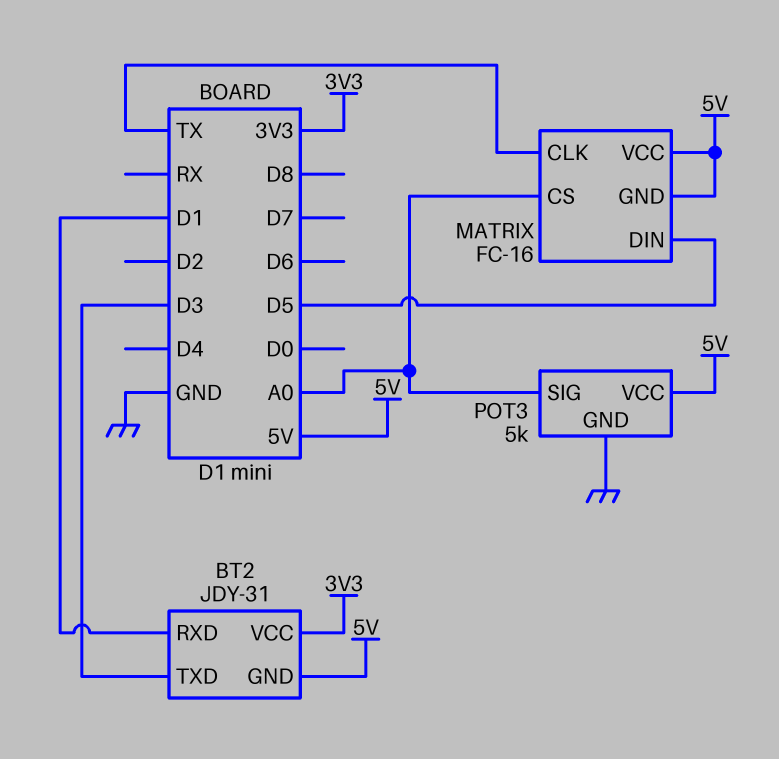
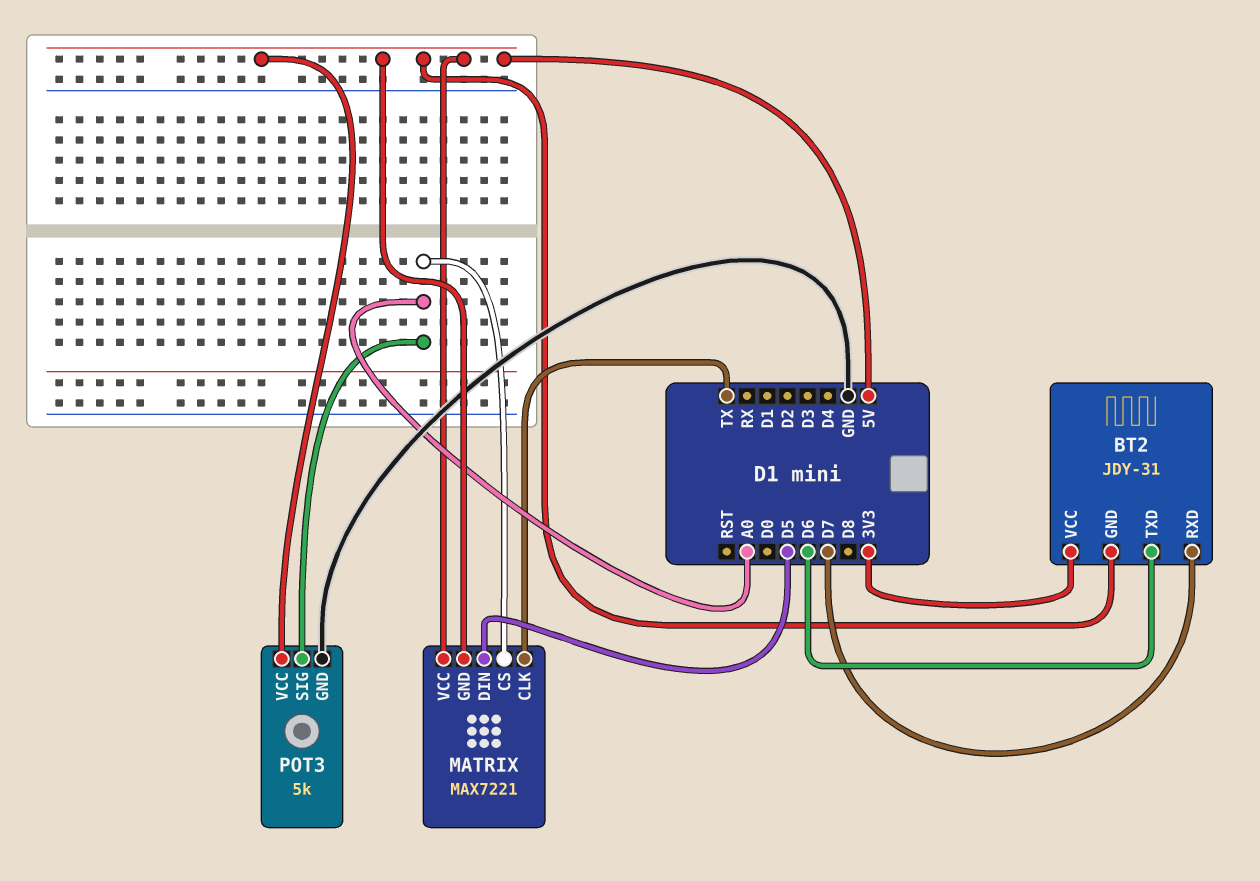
BT2 pin RXD: D1 -> D7
BT2 pin TXD: D3 -> D6
MATRIX: FC-16 -> MAX7221

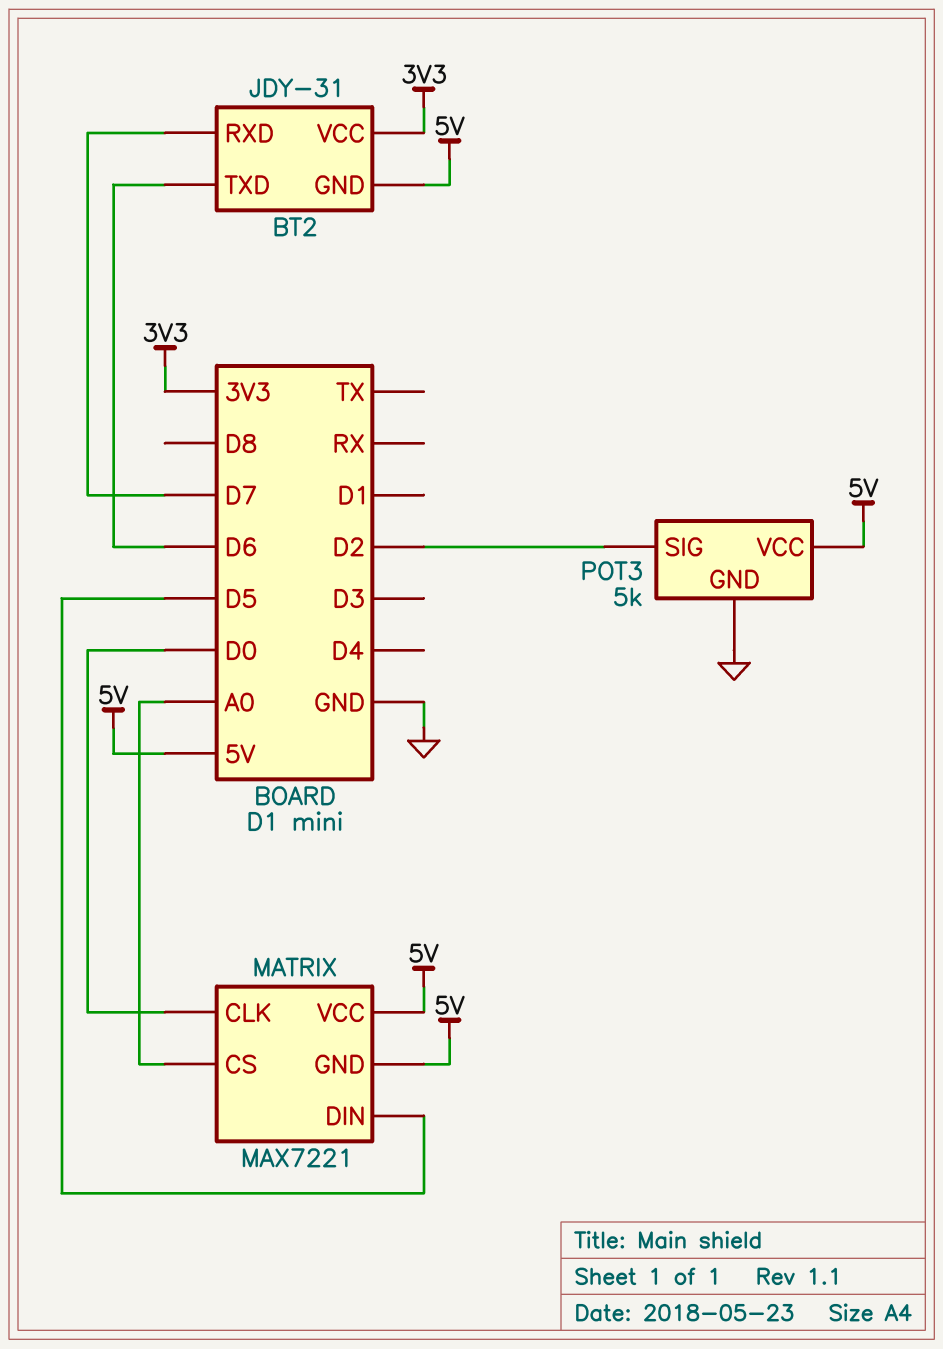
MATRIX pin CLK: TX -> D0
POT3 pin SIG: A0 -> D2

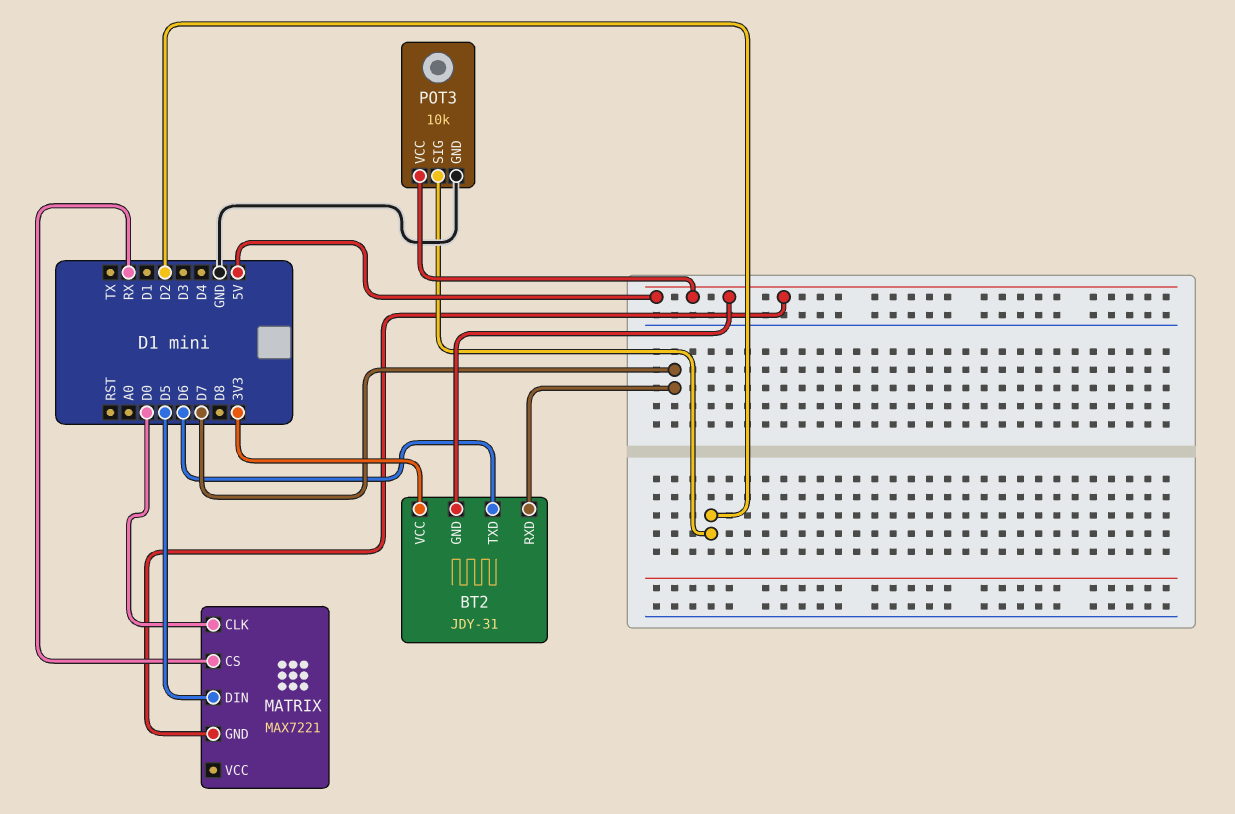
MATRIX pin CS: A0 -> RX
MATRIX pin VCC: 5V -> none
POT3: 5k -> 10k

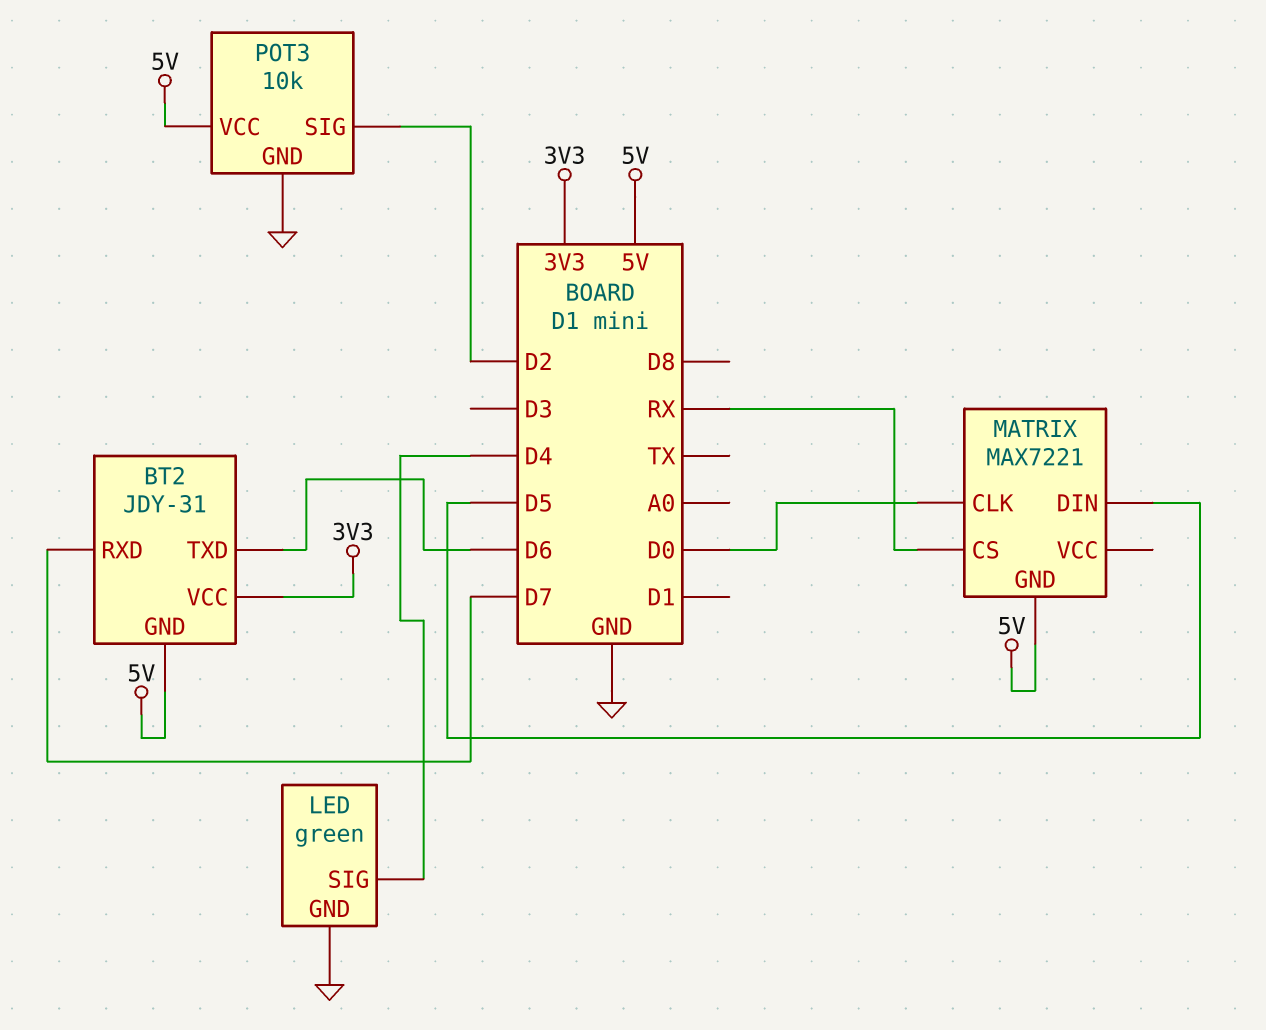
LED: none -> green
LED pin GND: none -> GND
LED pin SIG: none -> D4

